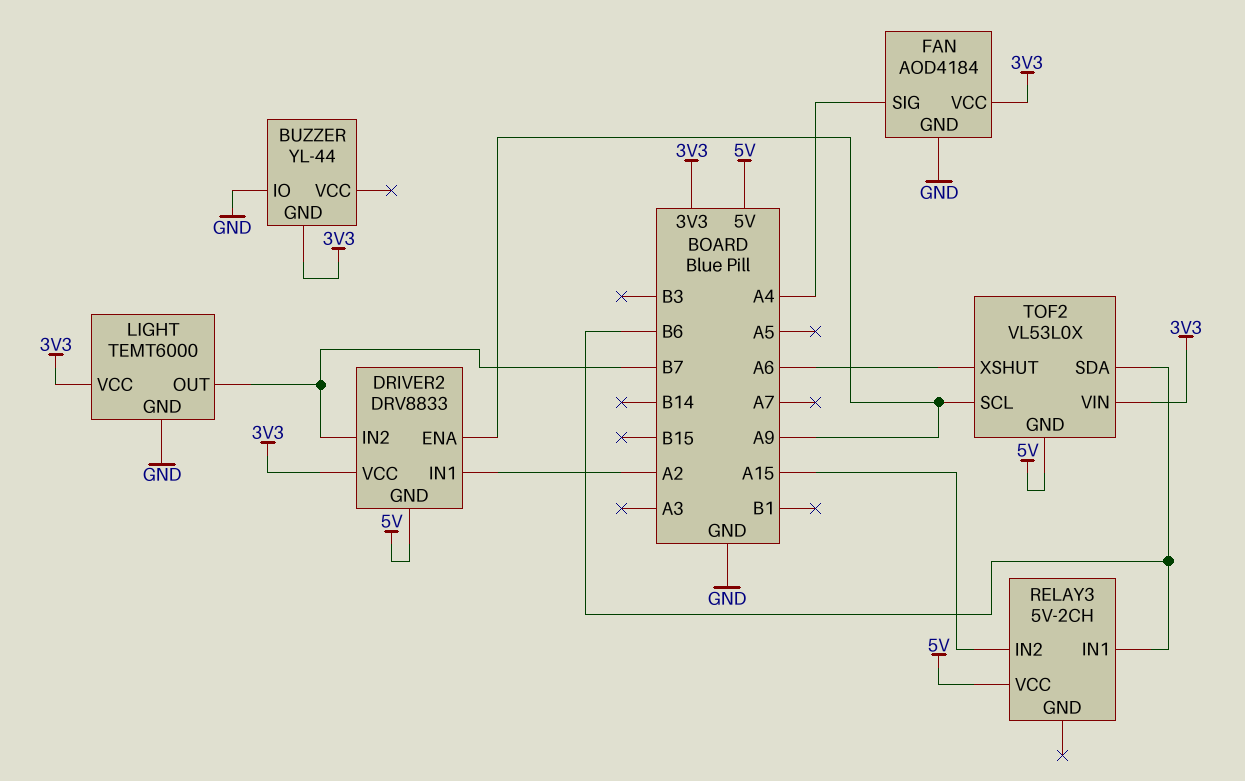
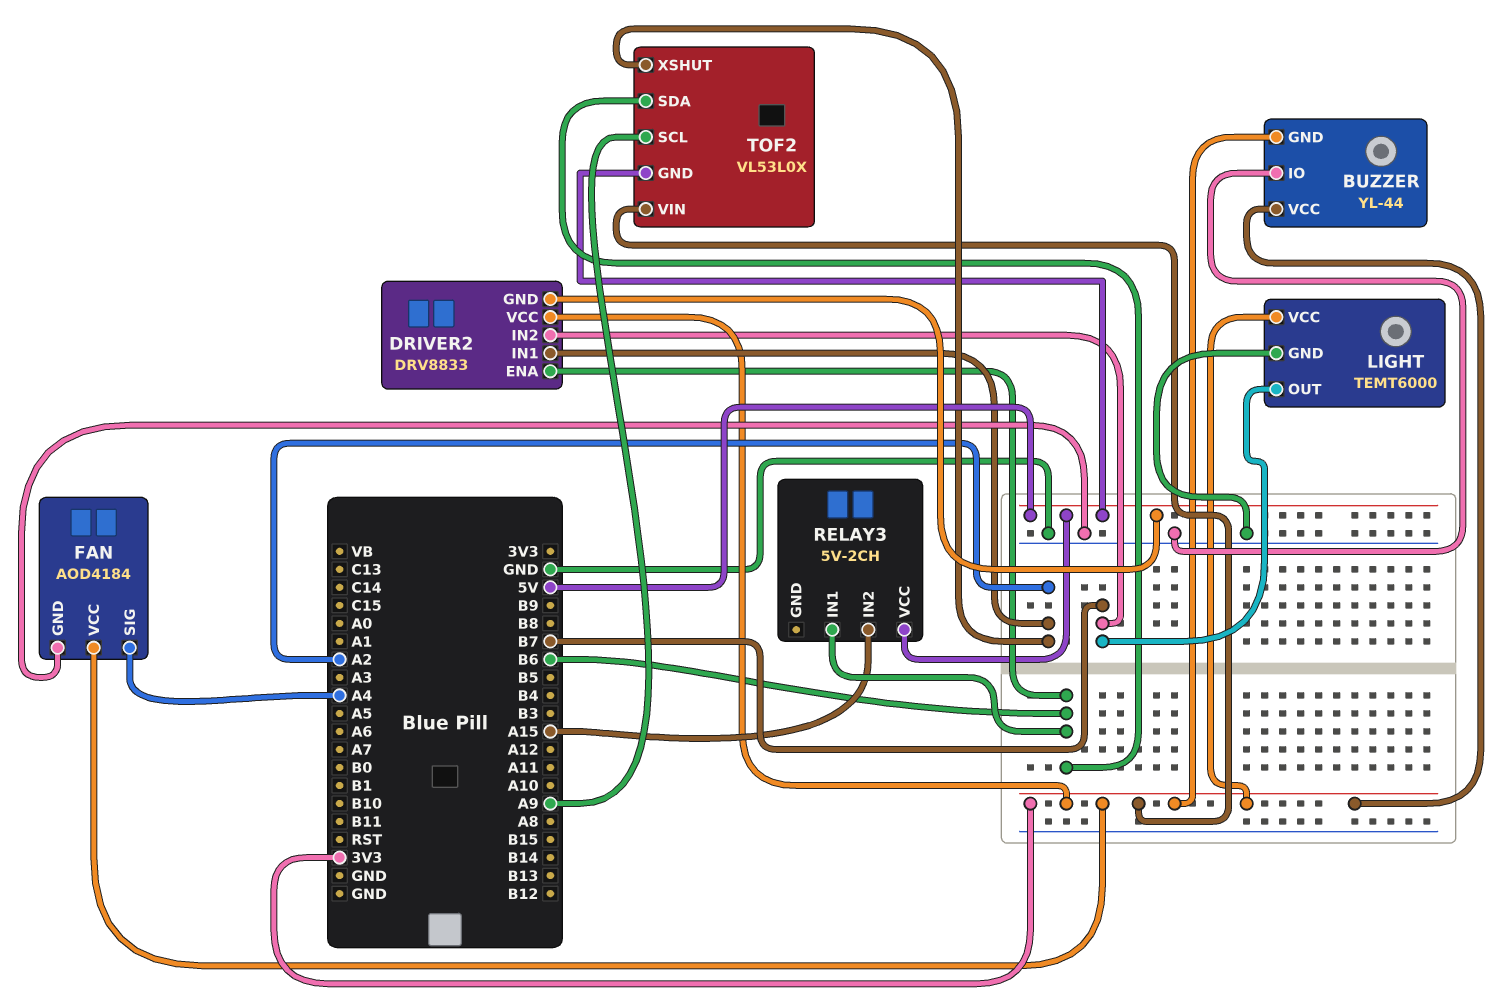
BUZZER pin VCC: none -> 3V3
DRIVER2 pin ENA: A9 -> B6
TOF2 pin XSHUT: A6 -> A2

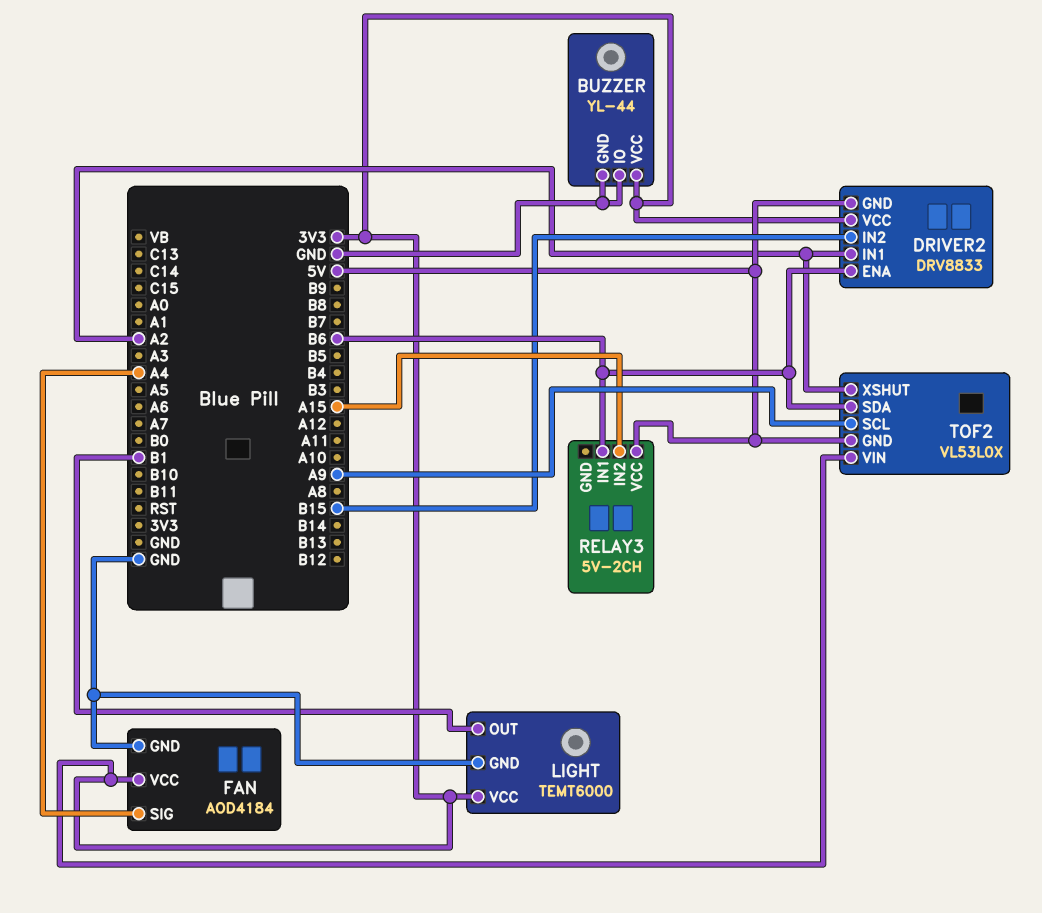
BUZZER pin GND: 3V3 -> GND
DRIVER2 pin IN2: B7 -> B15
LIGHT pin OUT: B7 -> B1

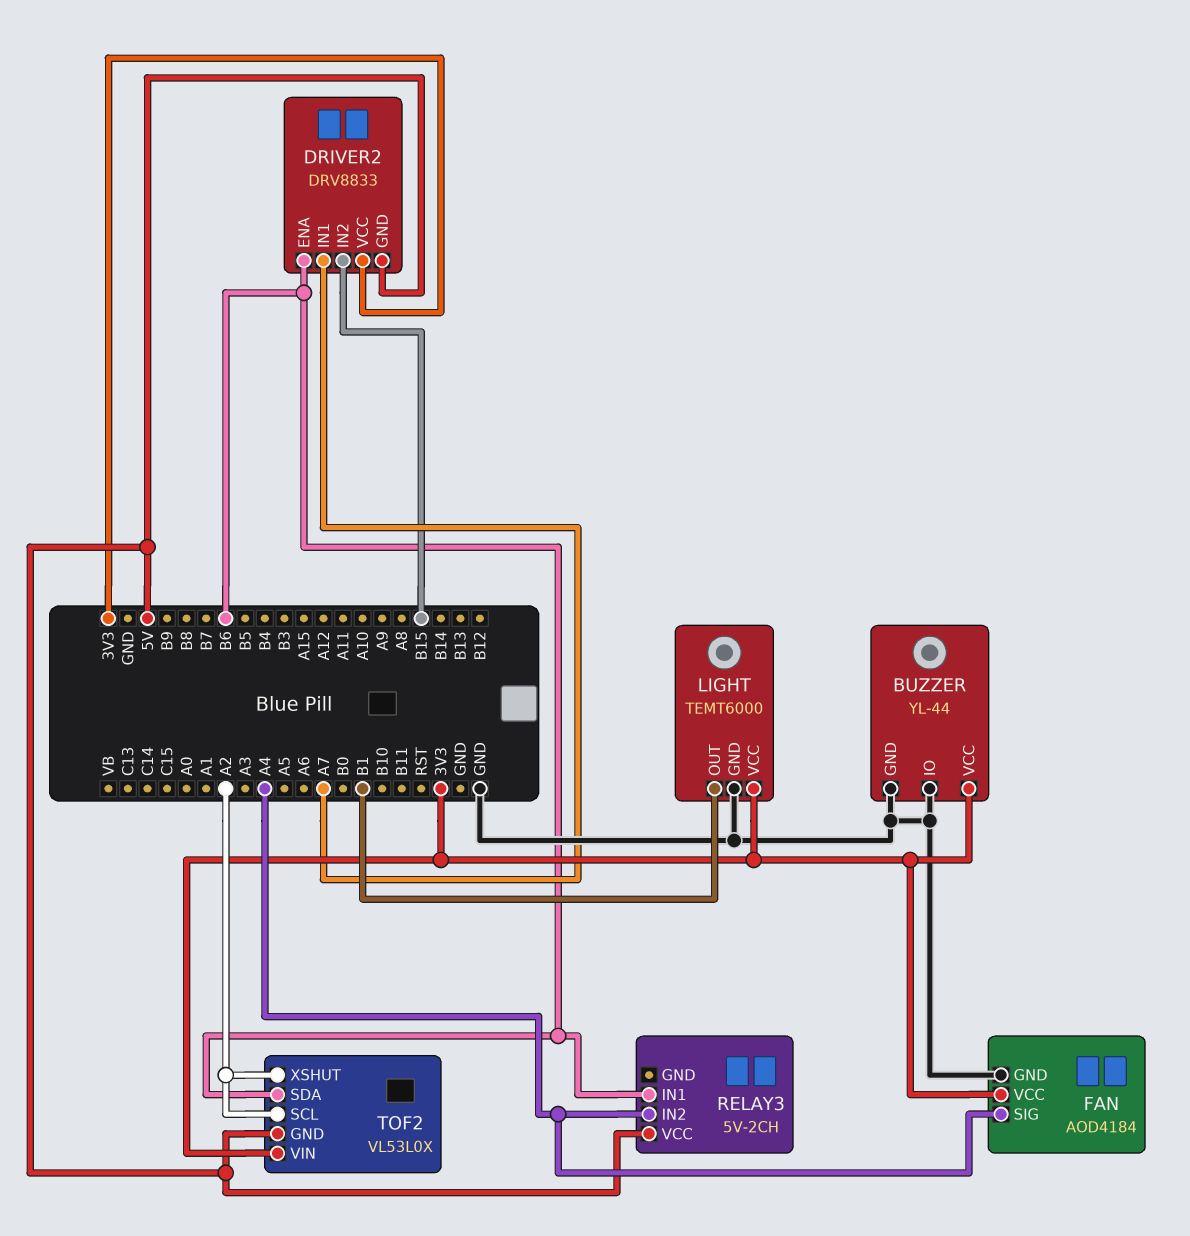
DRIVER2 pin IN1: A2 -> A7
RELAY3 pin IN2: A15 -> A4
TOF2 pin SCL: A9 -> A2

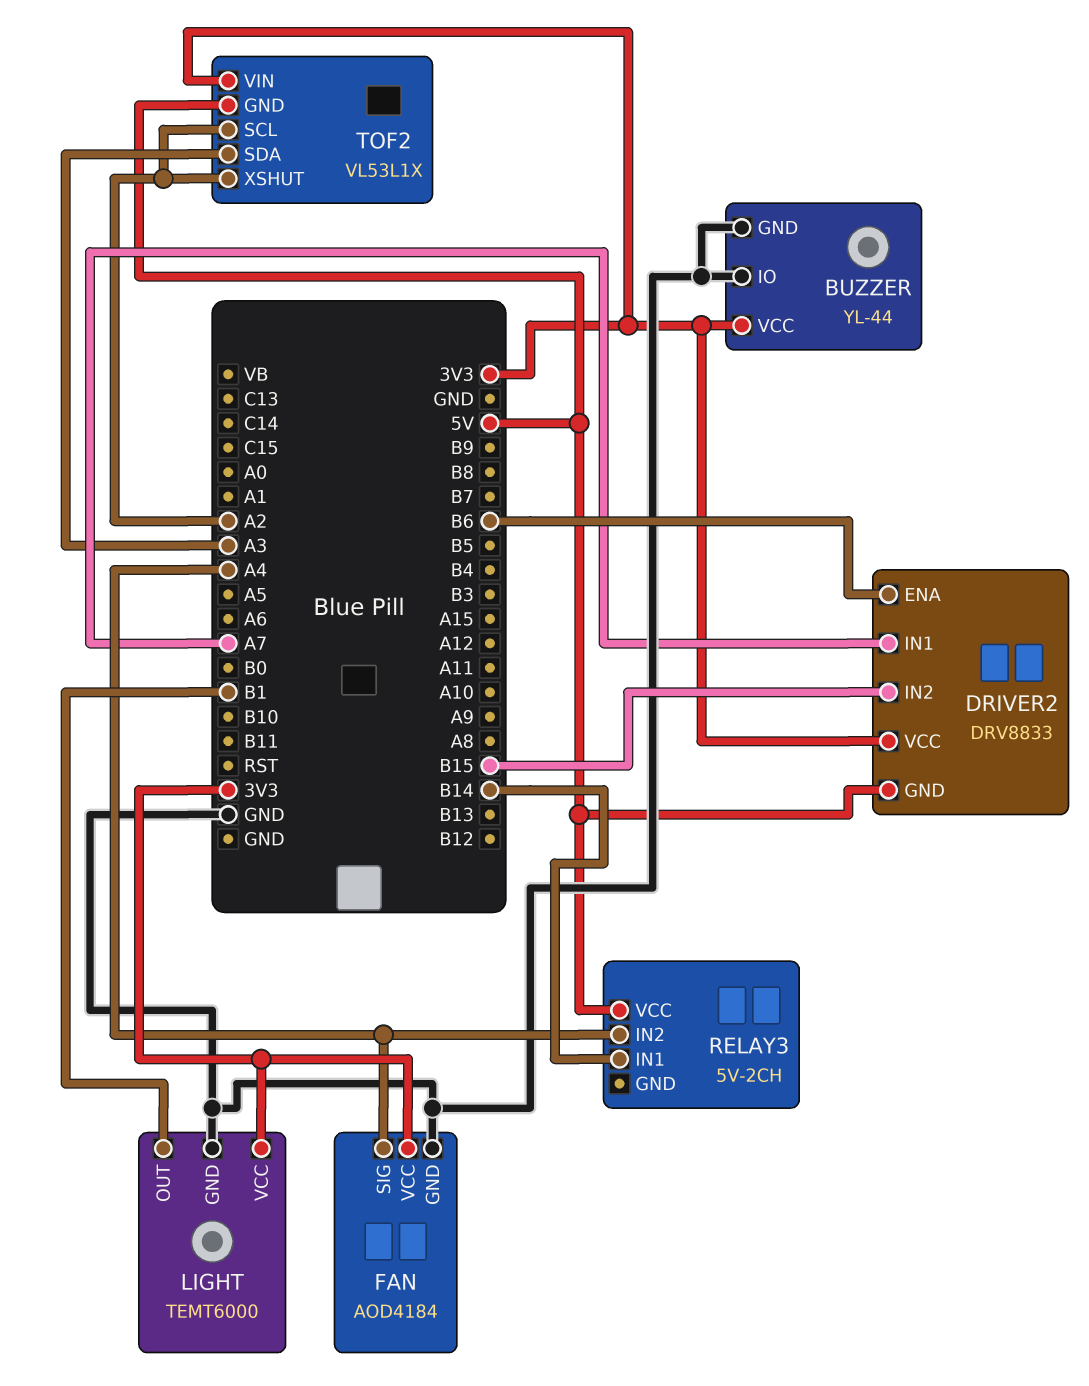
RELAY3 pin IN1: B6 -> B14
TOF2: VL53L0X -> VL53L1X
TOF2 pin SDA: B6 -> A3

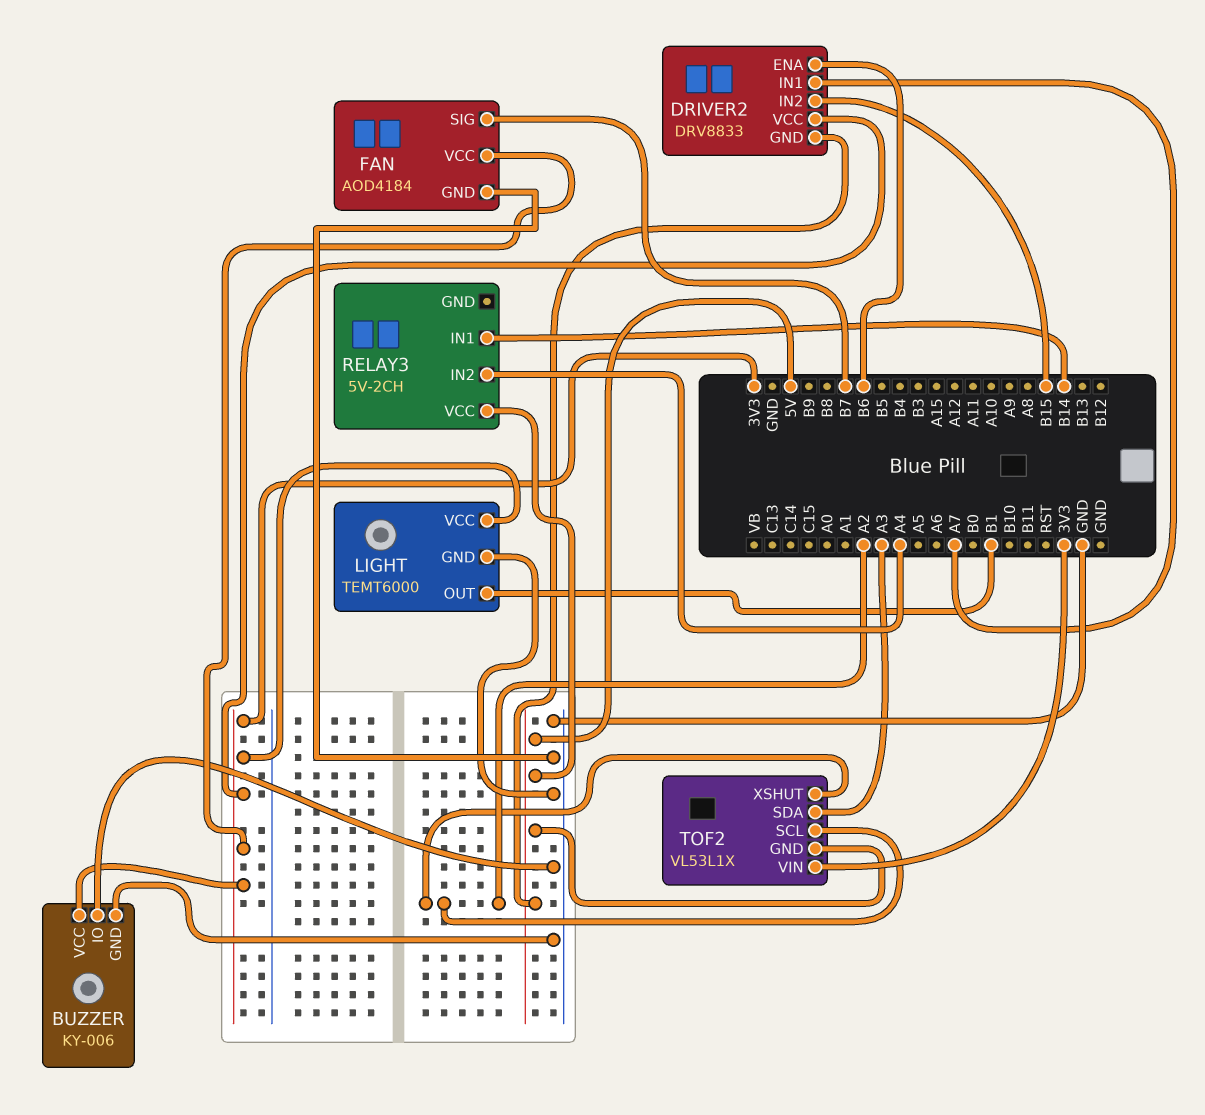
BUZZER: YL-44 -> KY-006
FAN pin SIG: A4 -> B7

